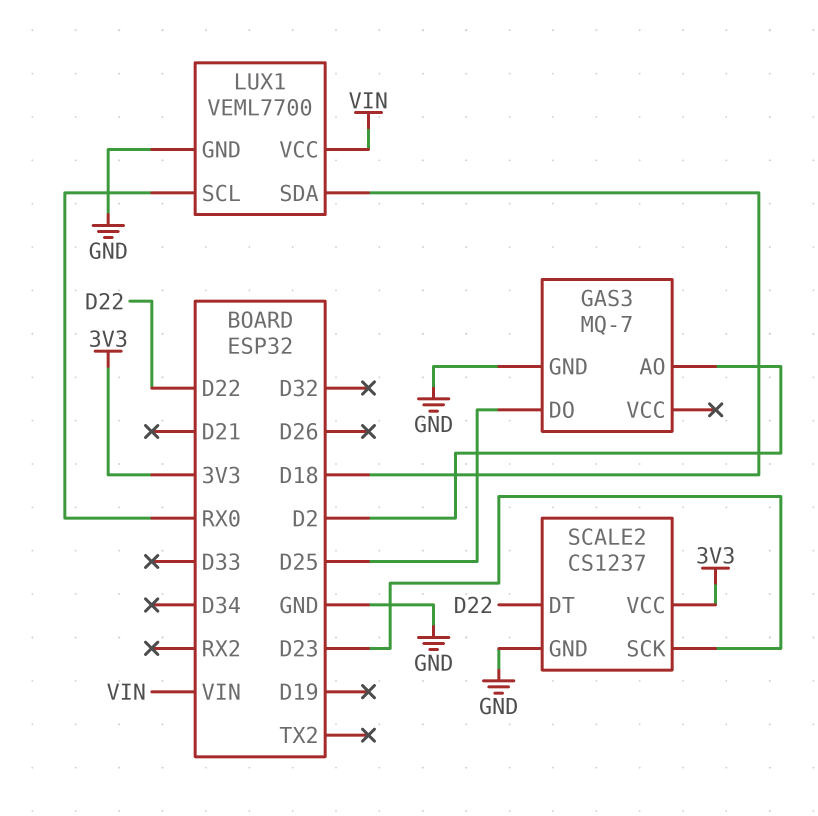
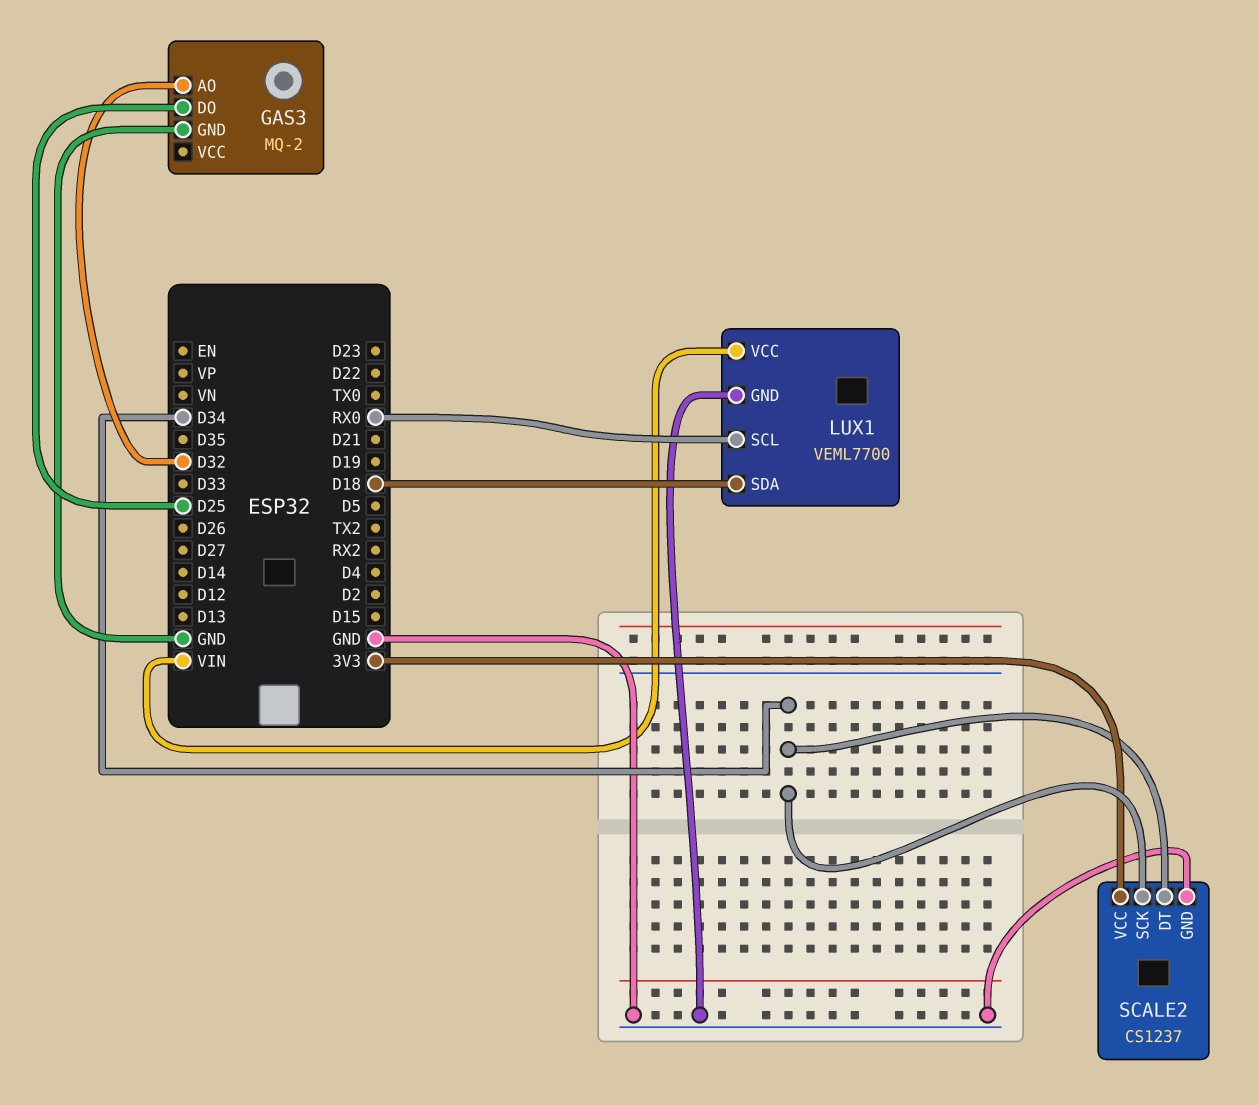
GAS3: MQ-7 -> MQ-2
GAS3 pin AO: D2 -> D32
SCALE2 pin DT: D22 -> D34
SCALE2 pin SCK: D23 -> D34

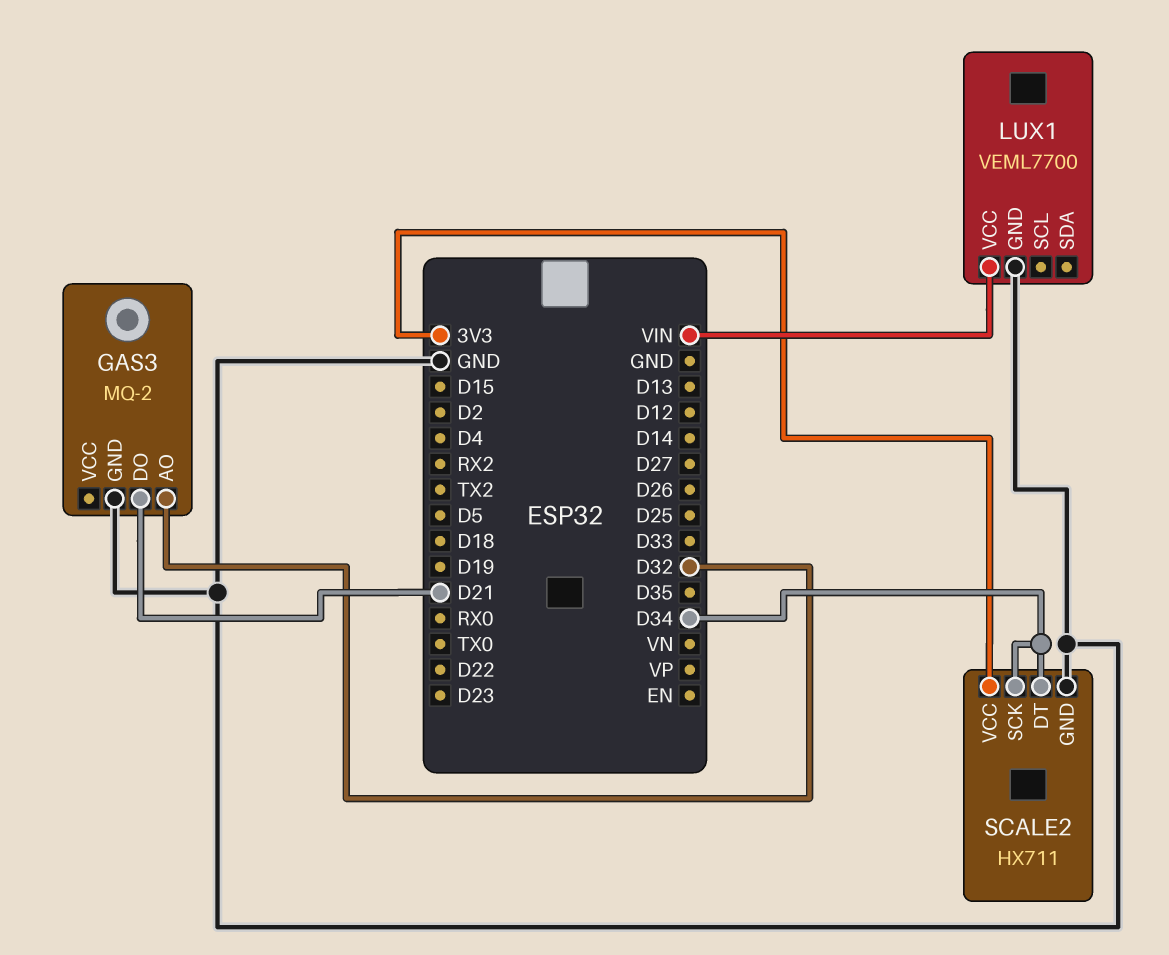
GAS3 pin DO: D25 -> D21
LUX1 pin SCL: RX0 -> none
LUX1 pin SDA: D18 -> none
SCALE2: CS1237 -> HX711

